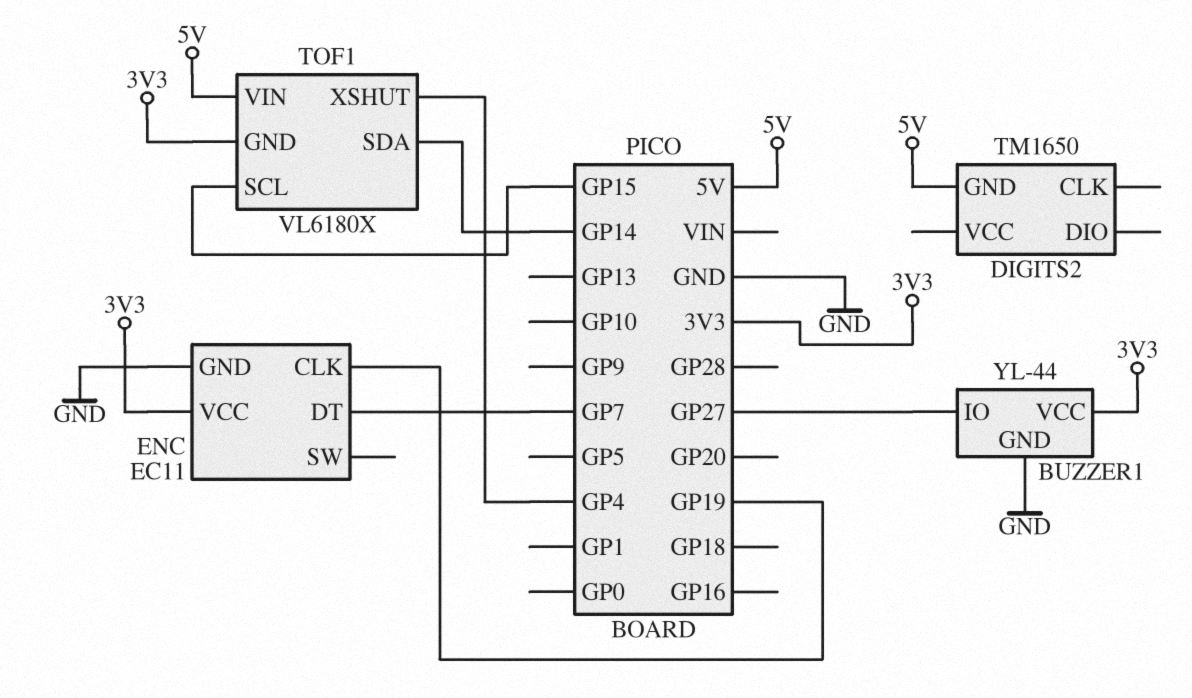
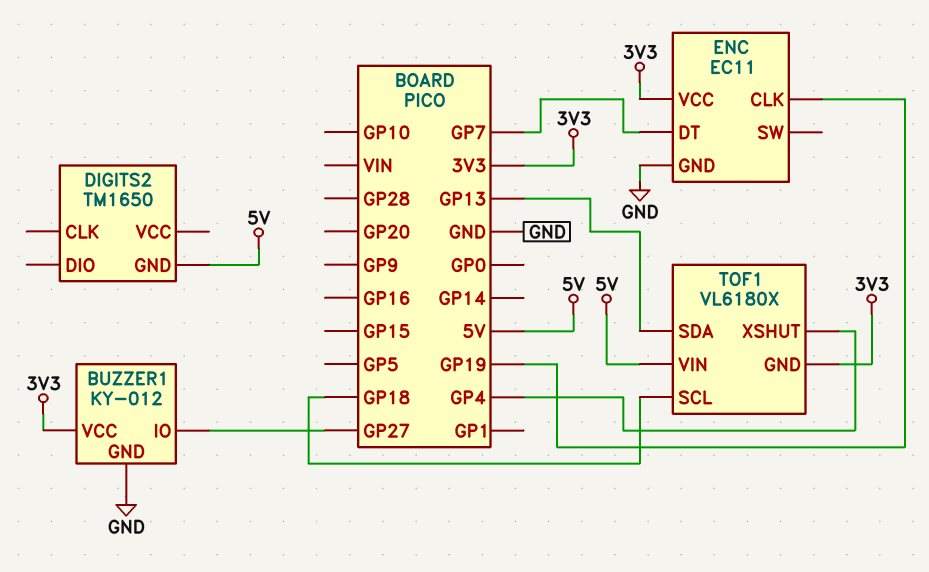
BUZZER1: YL-44 -> KY-012
TOF1 pin SCL: GP15 -> GP18
TOF1 pin SDA: GP14 -> GP13

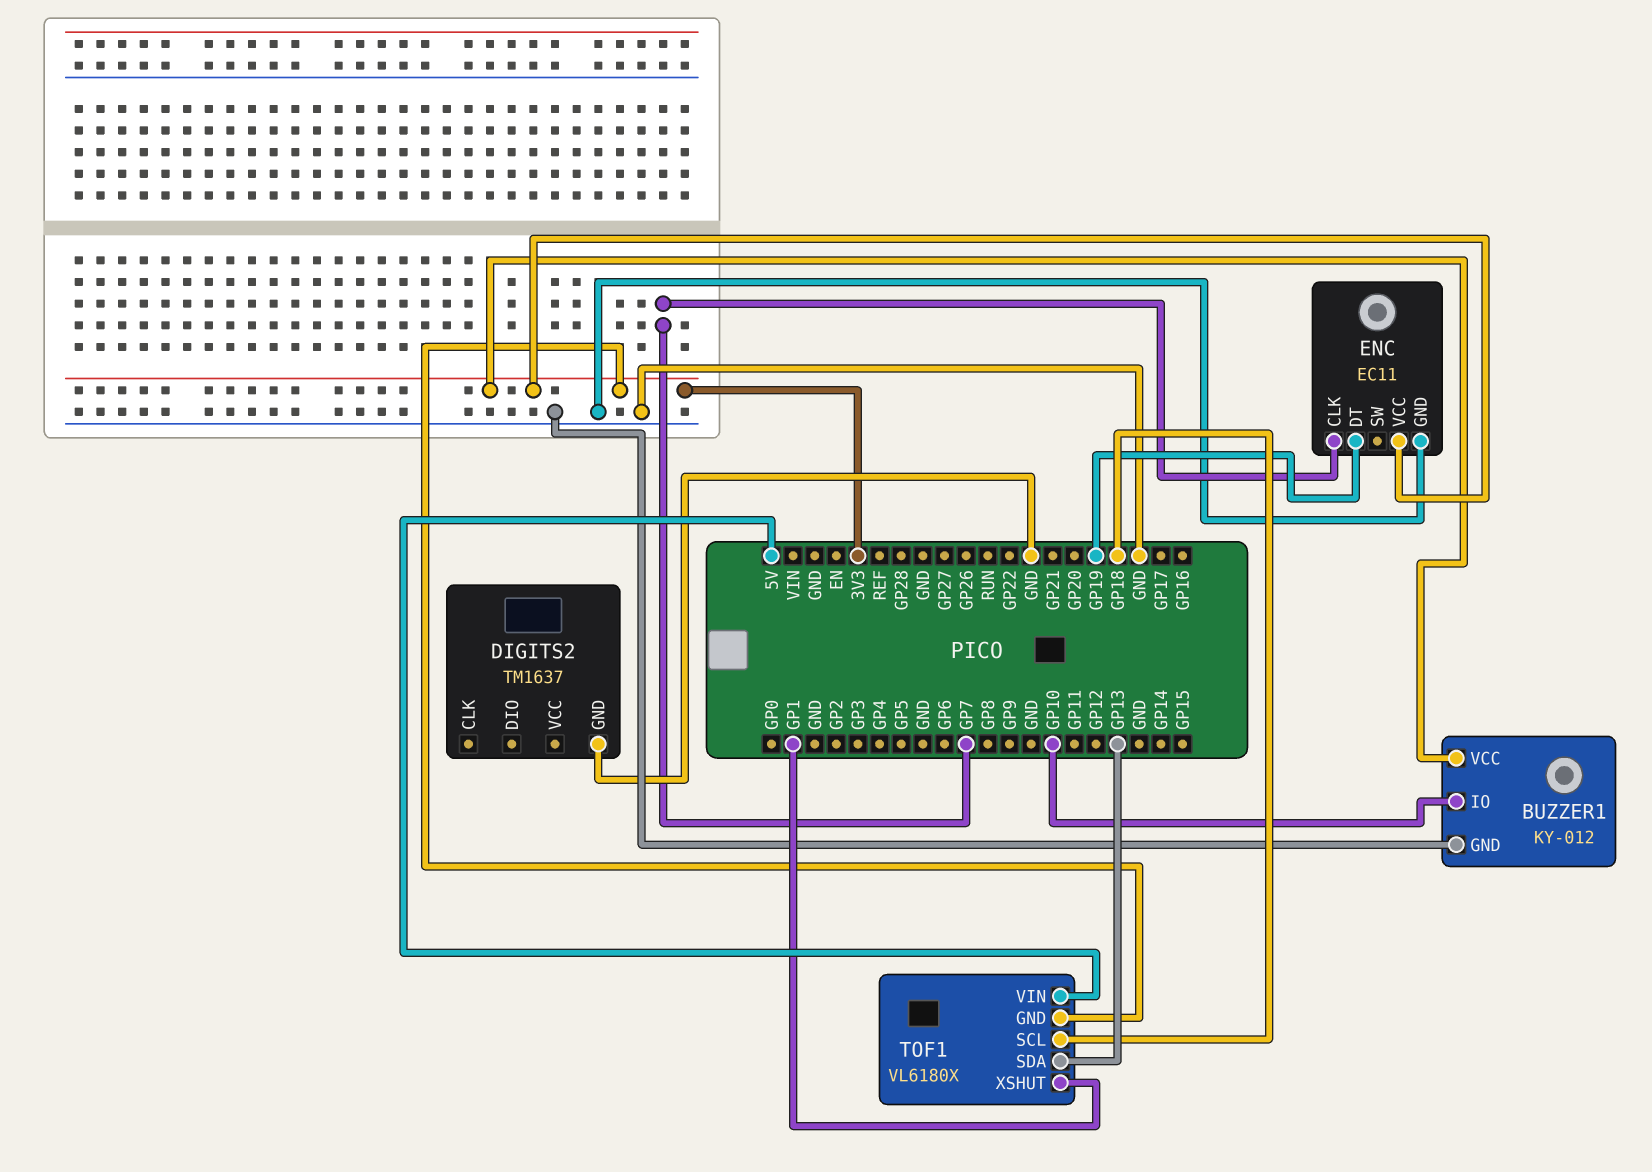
BUZZER1 pin IO: GP27 -> GP10
DIGITS2: TM1650 -> TM1637
DIGITS2 pin GND: 5V -> GND
ENC pin CLK: GP19 -> GP7
ENC pin DT: GP7 -> GP19
TOF1 pin XSHUT: GP4 -> GP1

